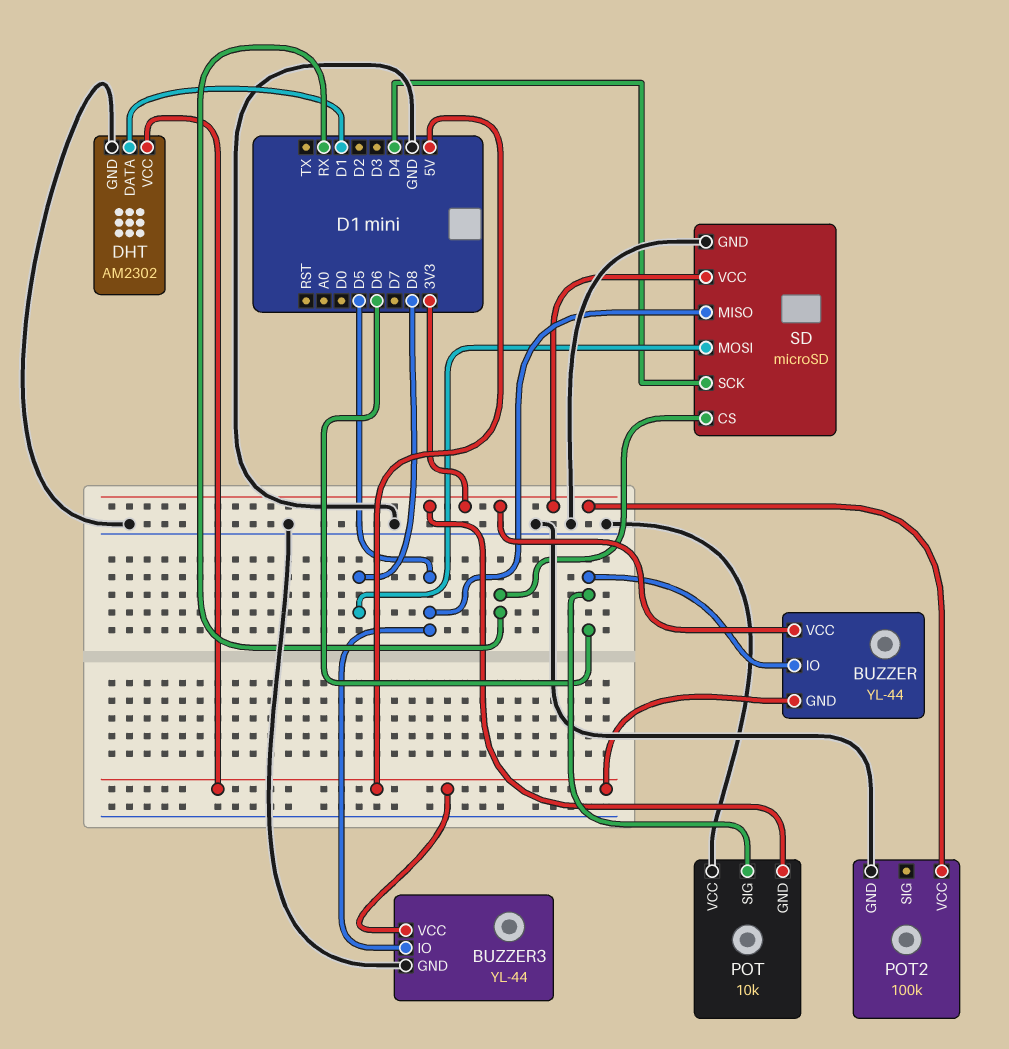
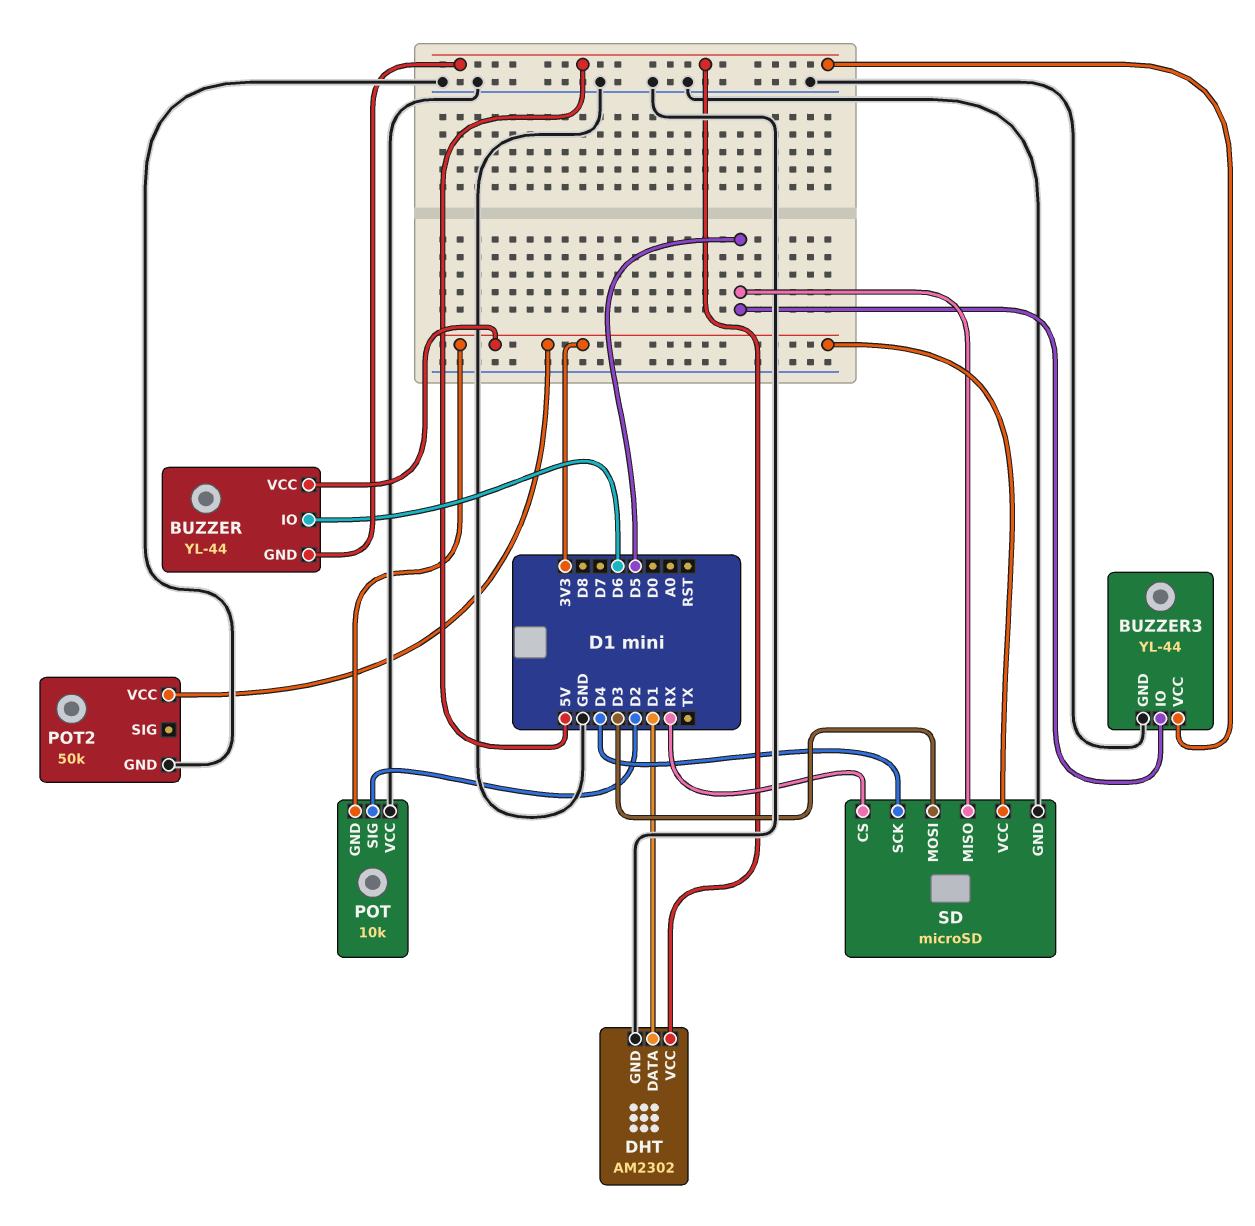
POT pin SIG: D6 -> D2
POT2: 100k -> 50k
SD pin MOSI: D8 -> D3

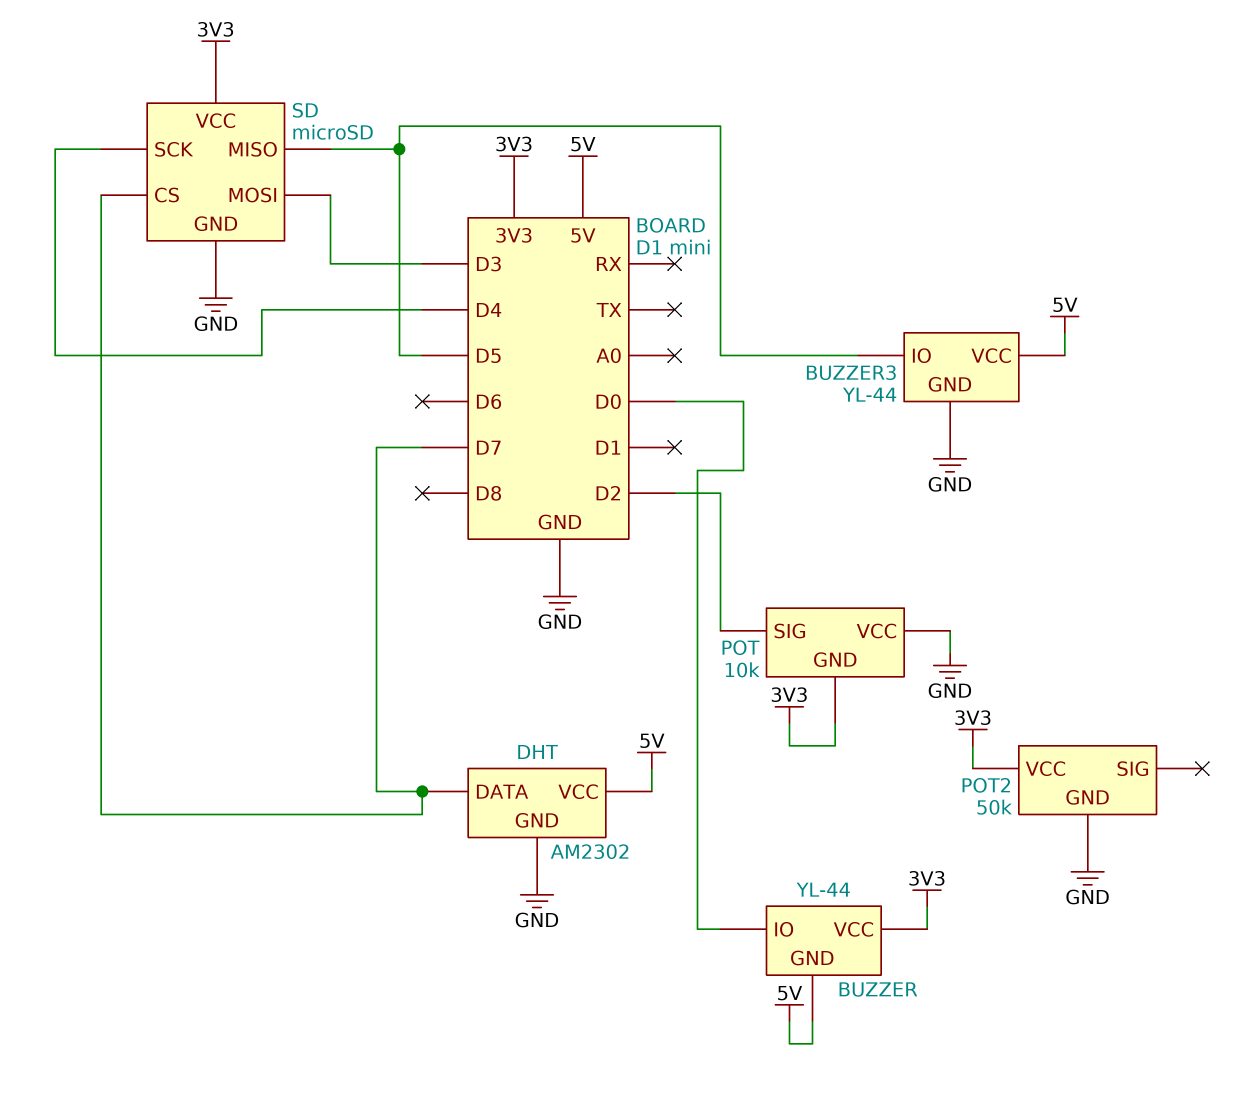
BUZZER pin IO: D6 -> D0
DHT pin DATA: D1 -> D7
SD pin CS: RX -> D7

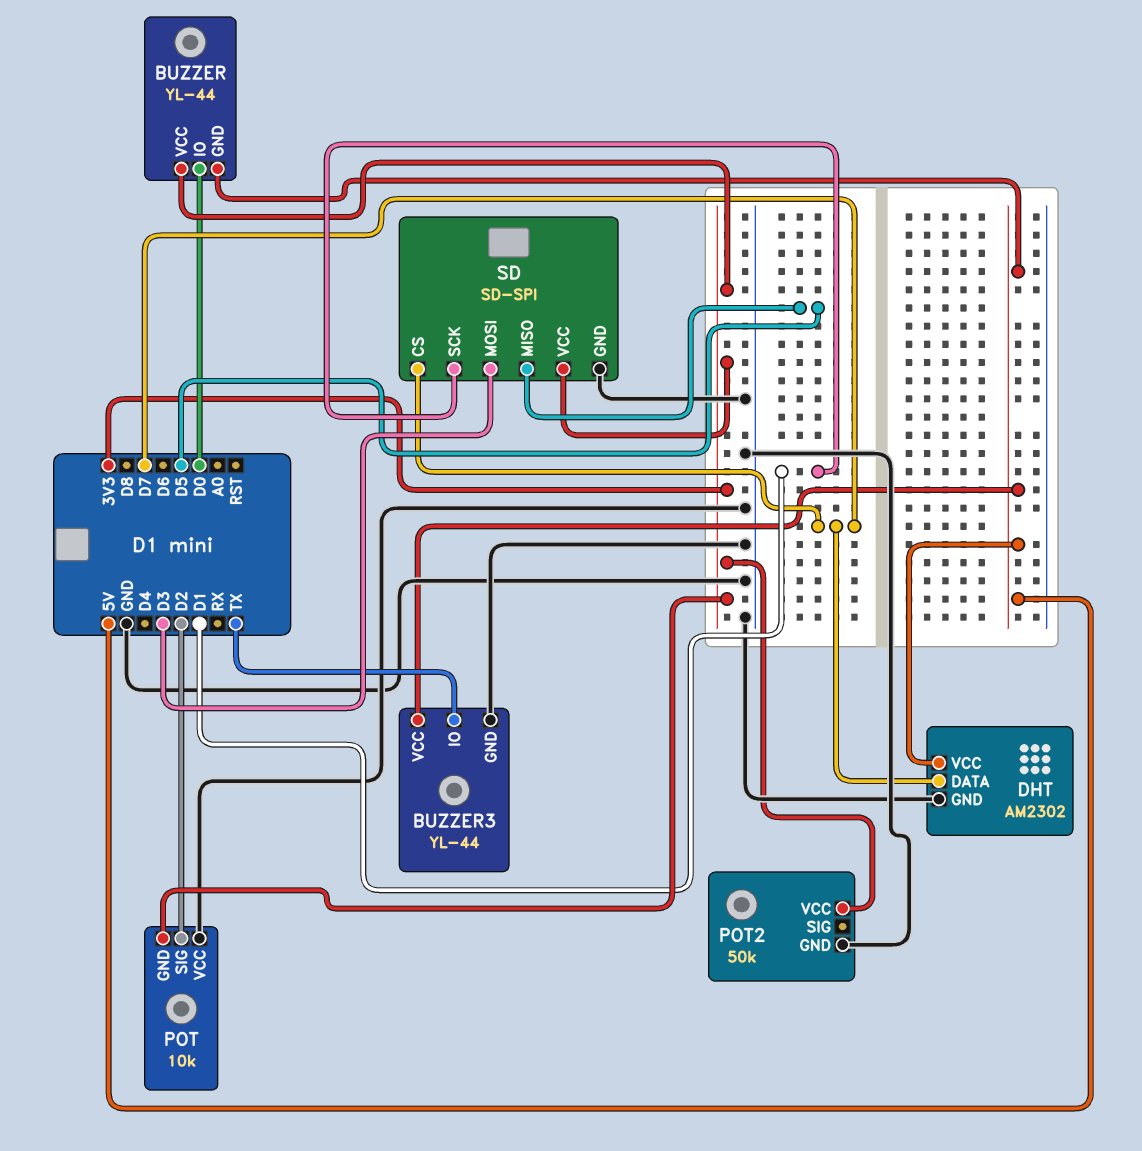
BUZZER3 pin IO: D5 -> TX
SD: microSD -> SD-SPI
SD pin SCK: D4 -> D1

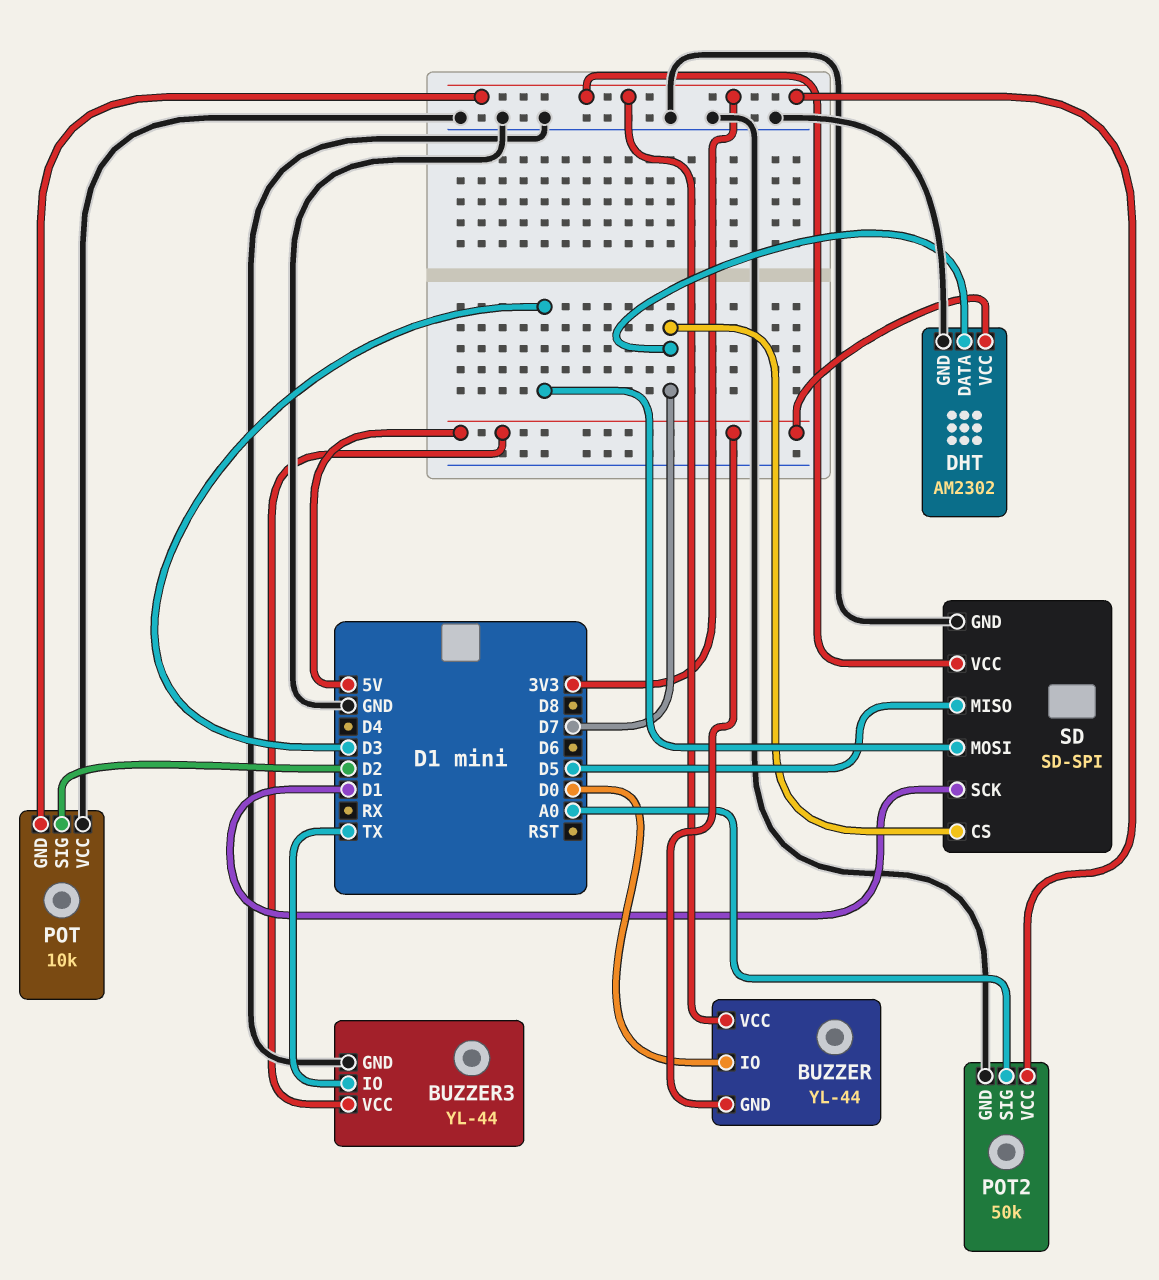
POT2 pin SIG: none -> A0

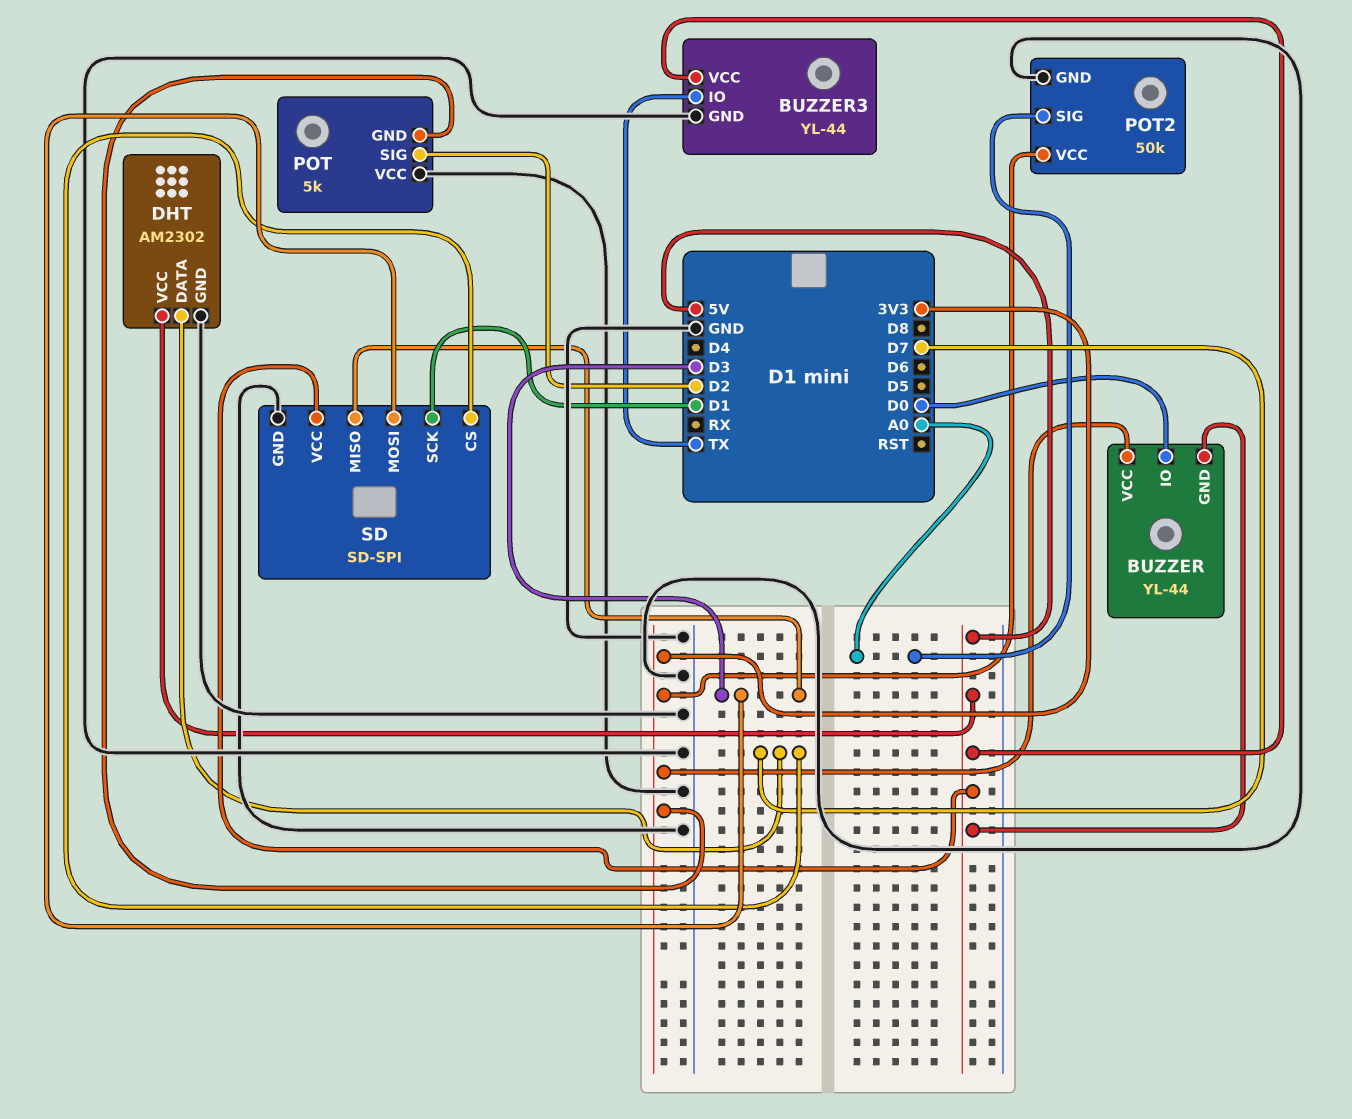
POT: 10k -> 5k
SD pin MISO: D5 -> D3
SD pin VCC: 3V3 -> 5V

